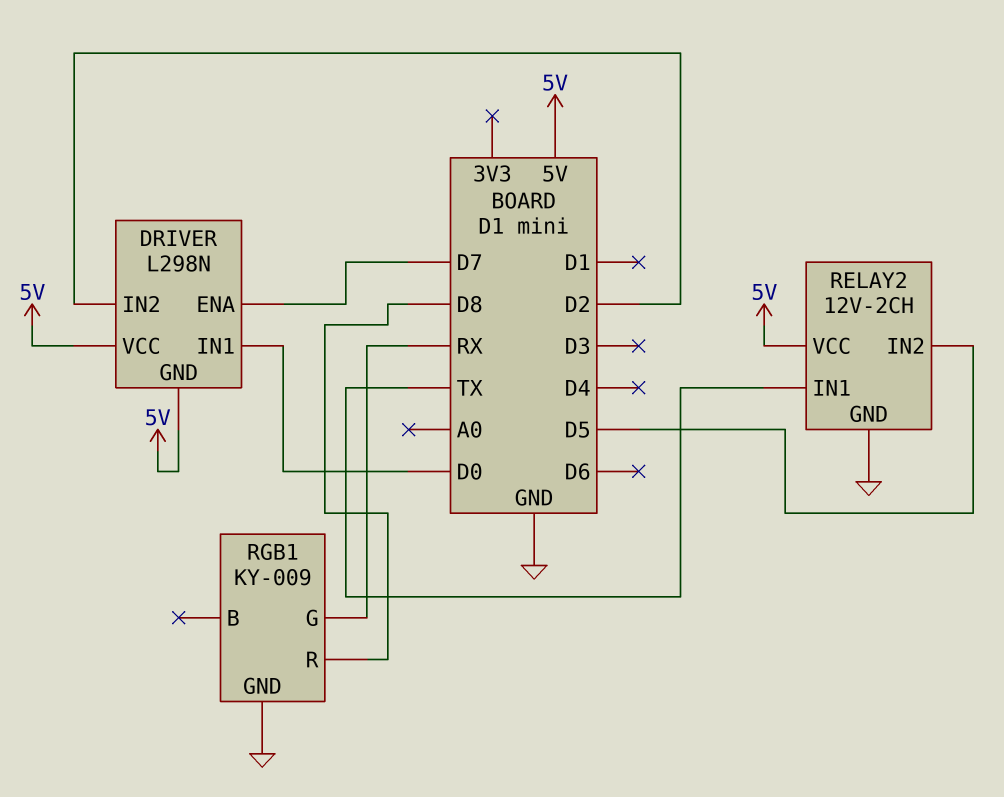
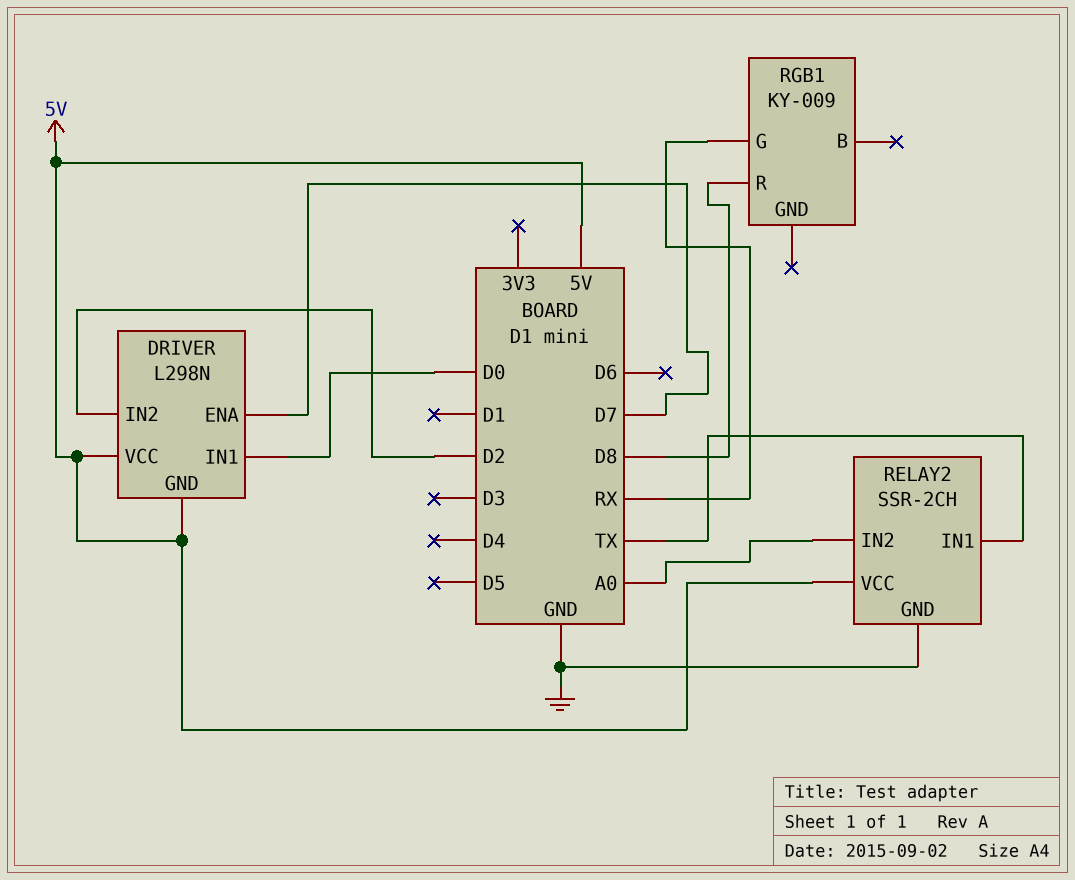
RELAY2: 12V-2CH -> SSR-2CH
RELAY2 pin IN2: D5 -> A0
RGB1 pin GND: GND -> none

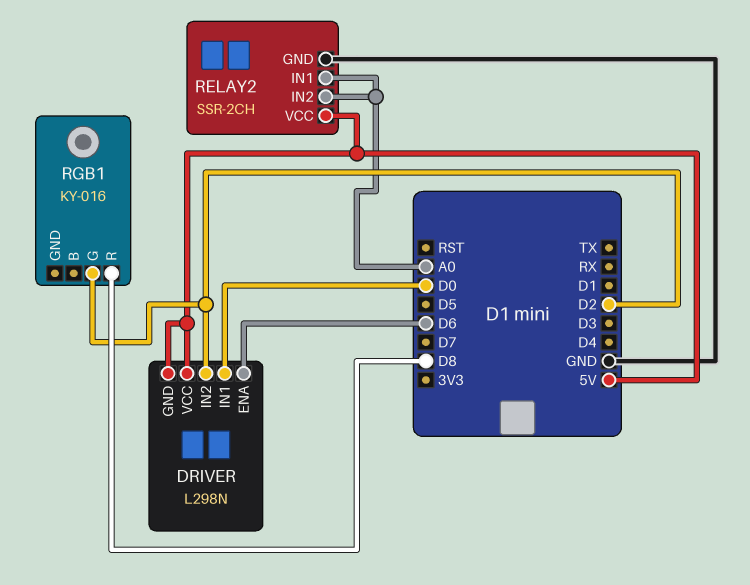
DRIVER pin ENA: D7 -> D6
RELAY2 pin IN1: TX -> A0
RGB1: KY-009 -> KY-016
RGB1 pin G: RX -> D2

